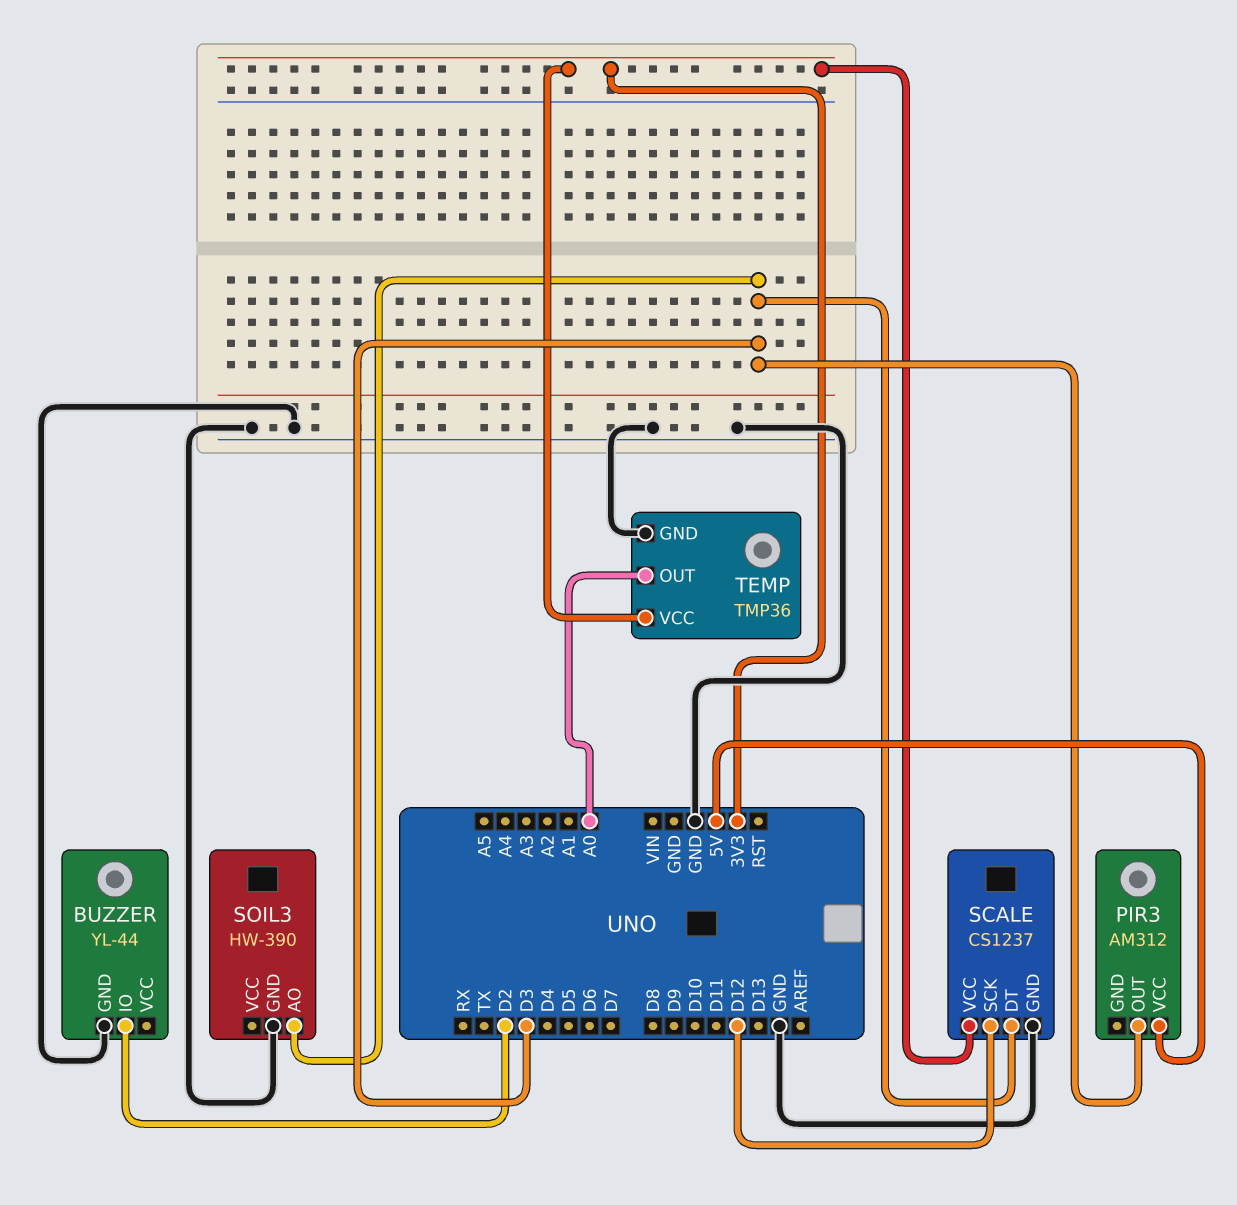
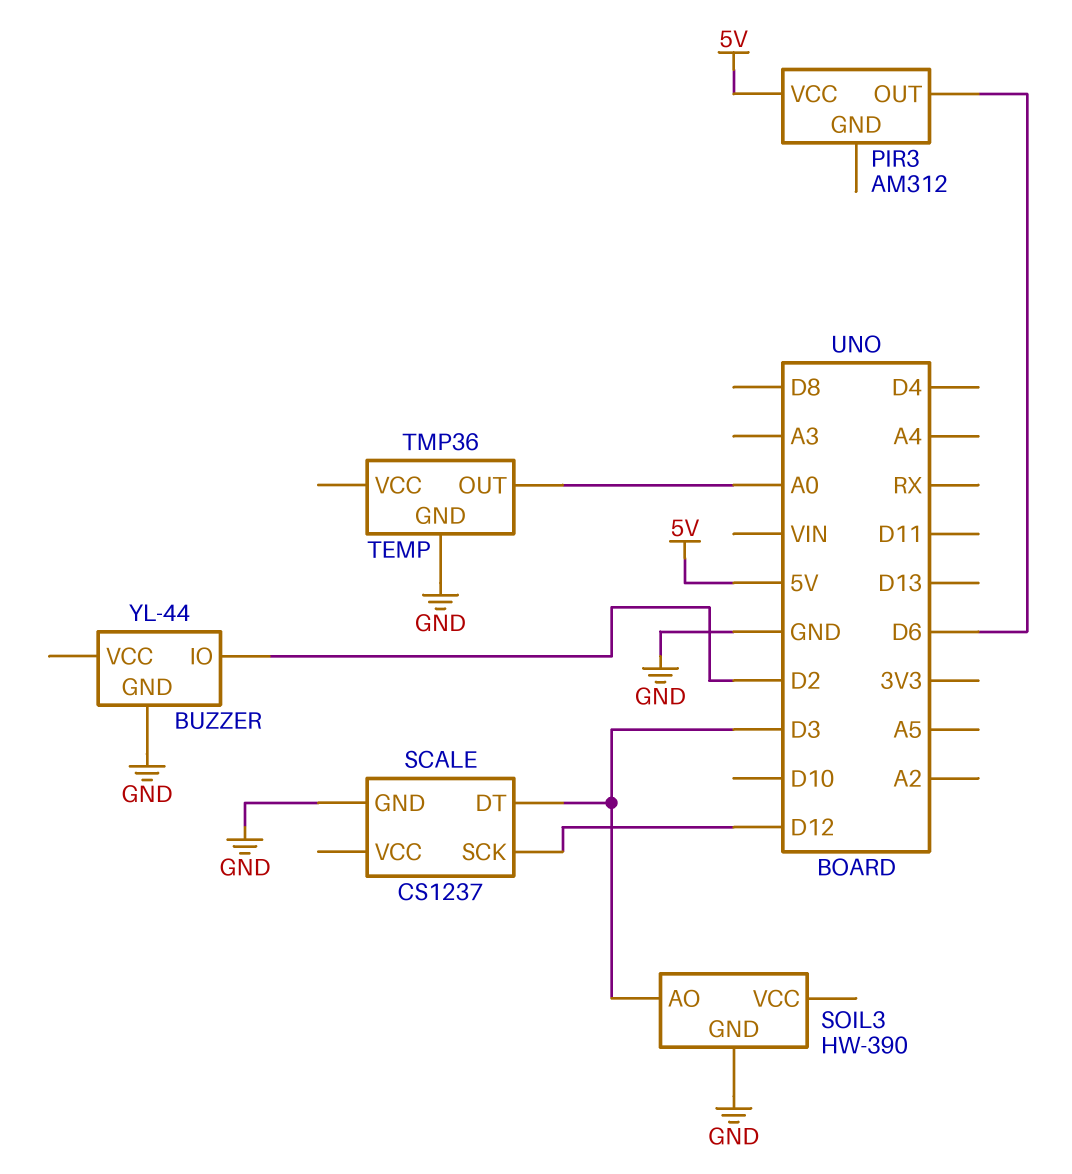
PIR3 pin OUT: D3 -> D6
SCALE pin VCC: 3V3 -> none
TEMP pin VCC: 3V3 -> none

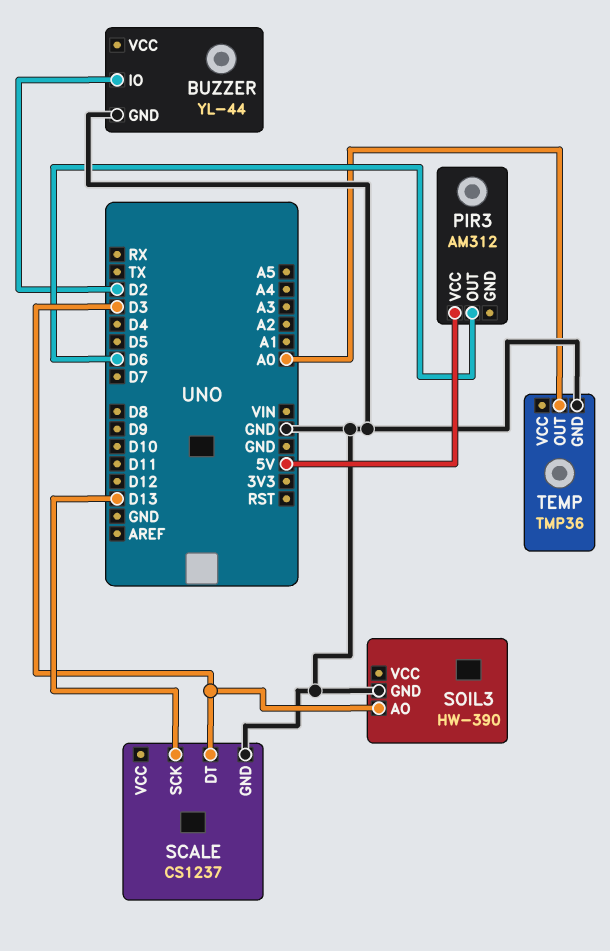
SCALE pin SCK: D12 -> D13

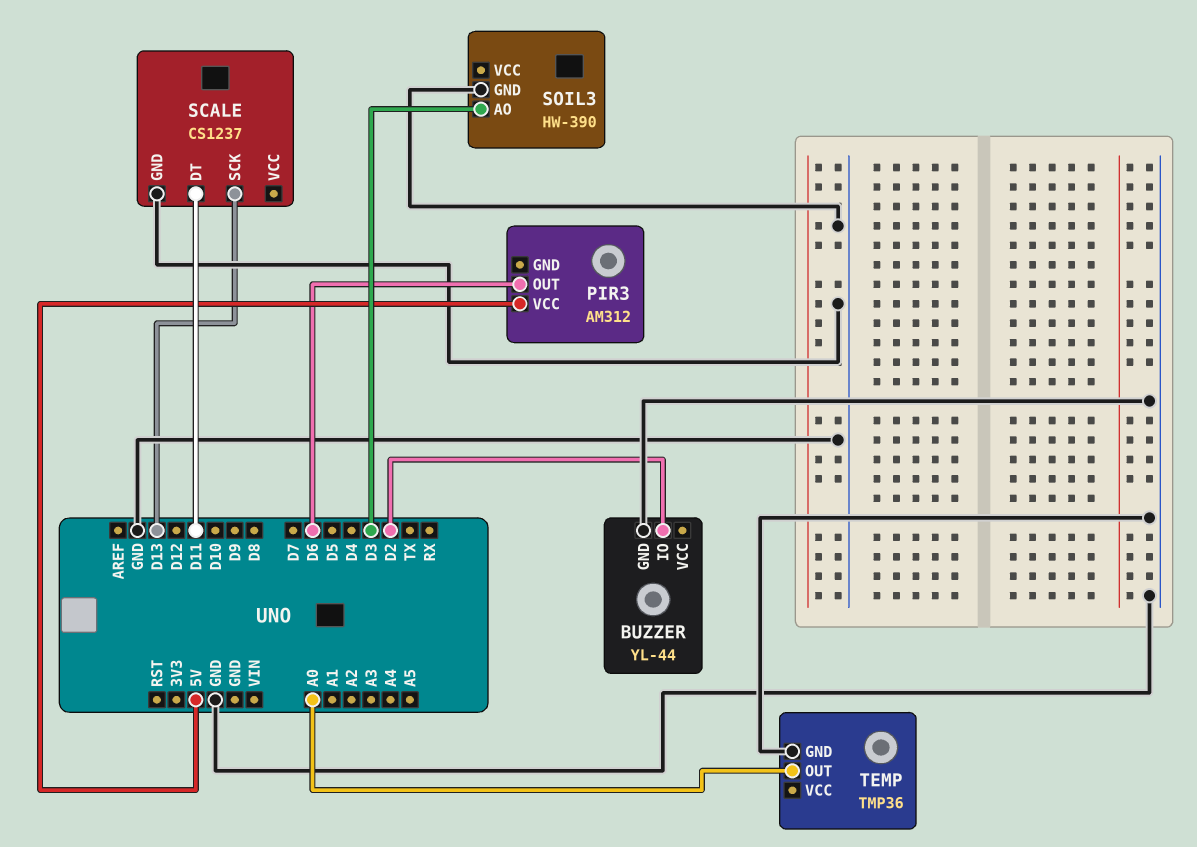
SCALE pin DT: D3 -> D11

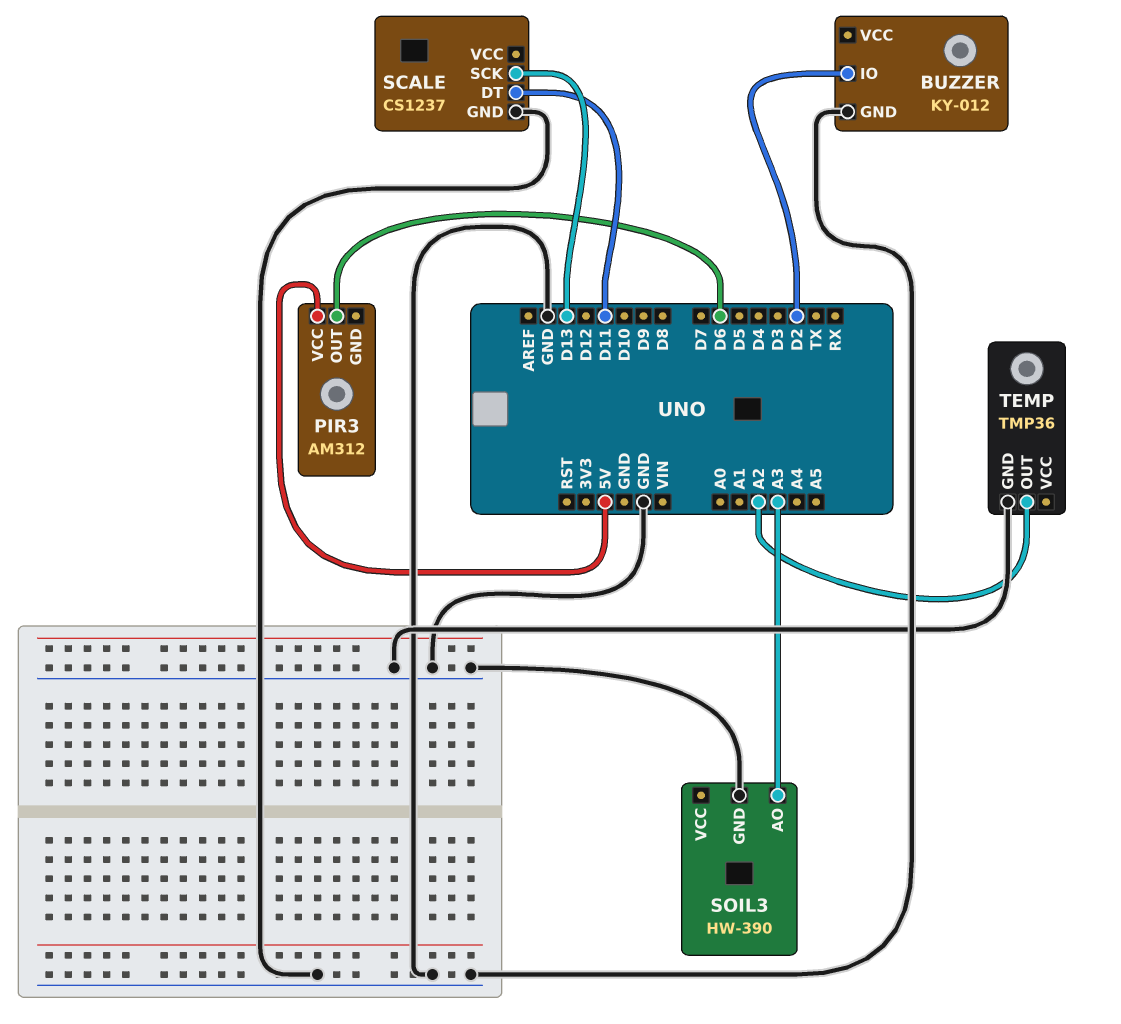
BUZZER: YL-44 -> KY-012
SOIL3 pin AO: D3 -> A3
TEMP pin OUT: A0 -> A2

